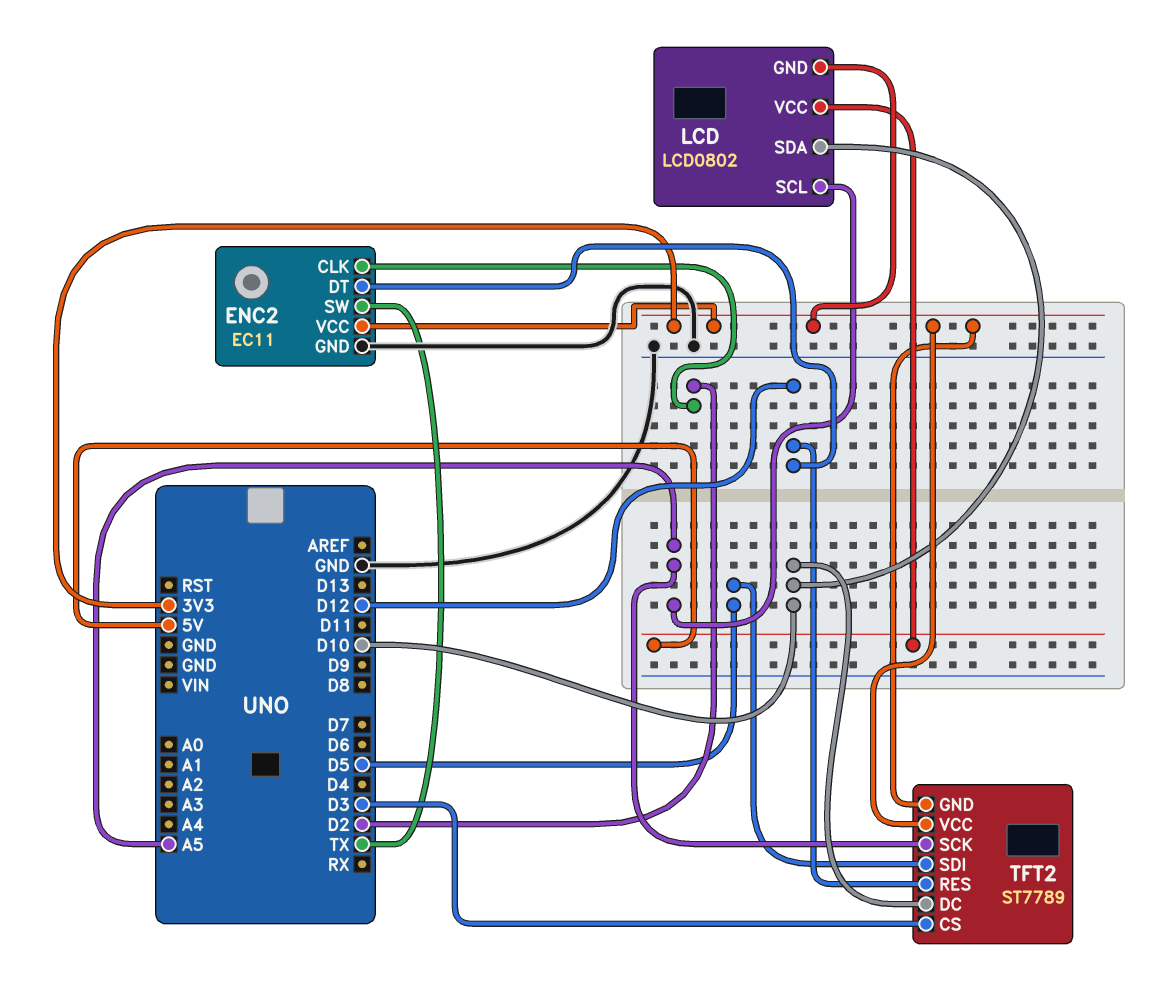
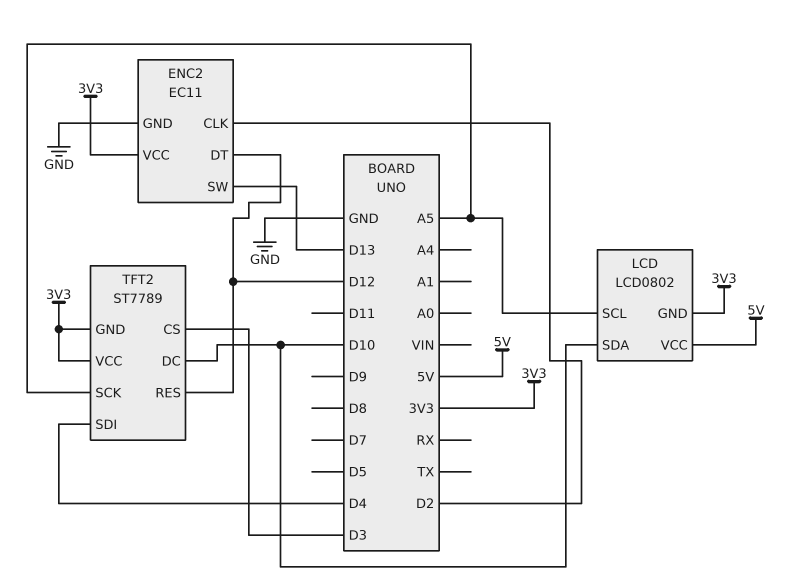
ENC2 pin SW: TX -> D13
TFT2 pin SDI: D5 -> D4

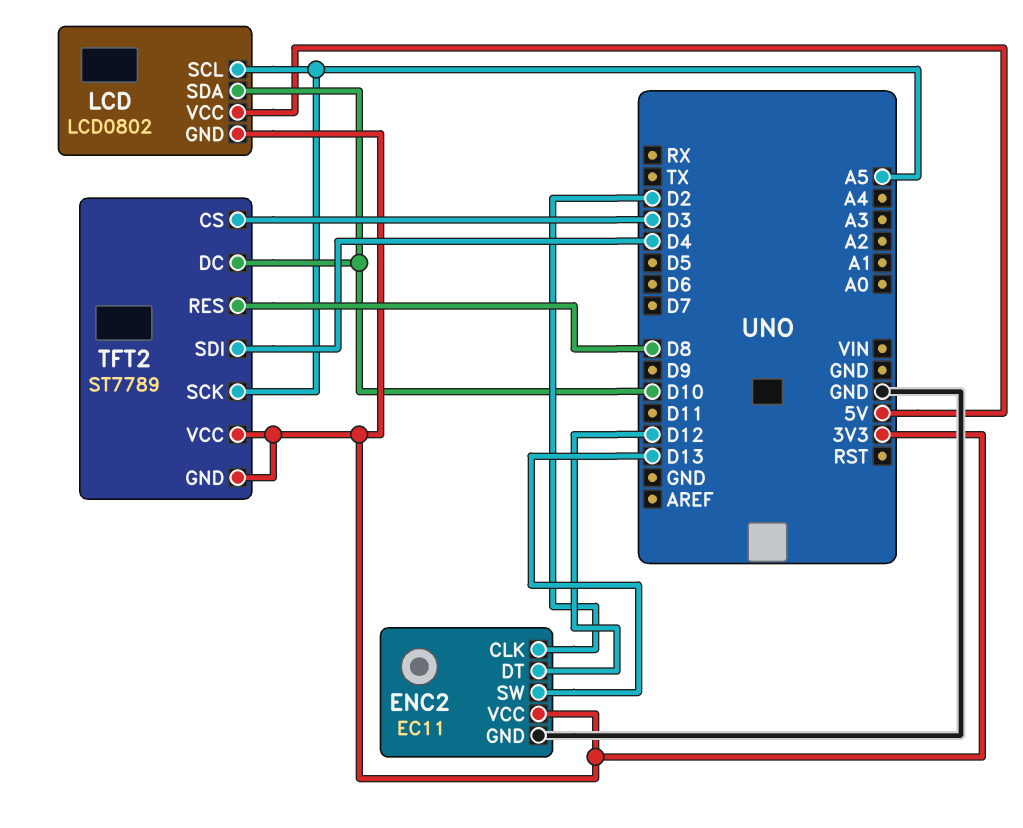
TFT2 pin RES: D12 -> D8

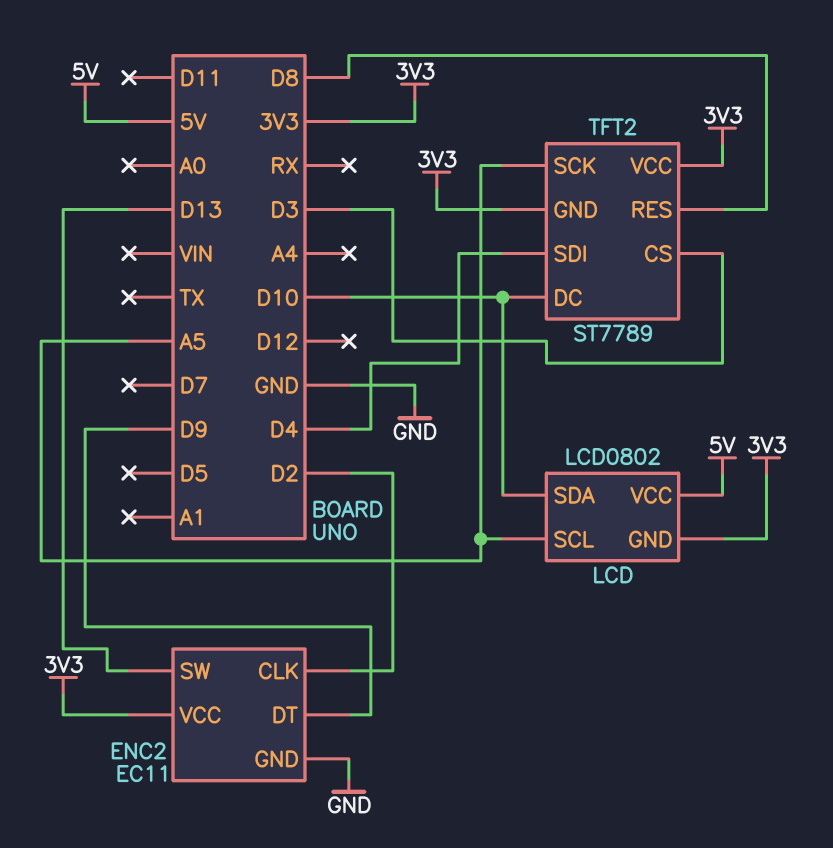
ENC2 pin DT: D12 -> D9

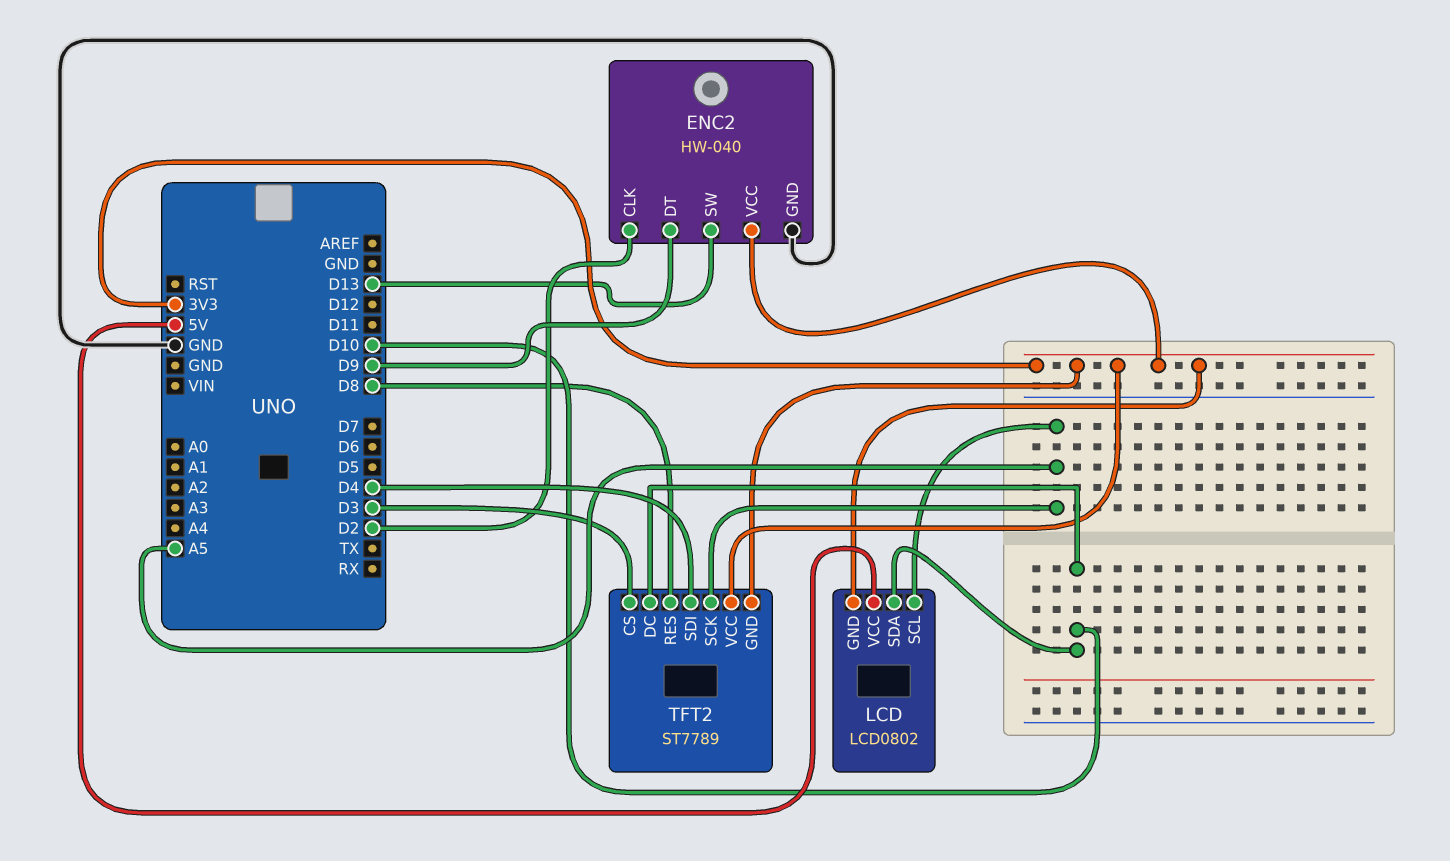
ENC2: EC11 -> HW-040

